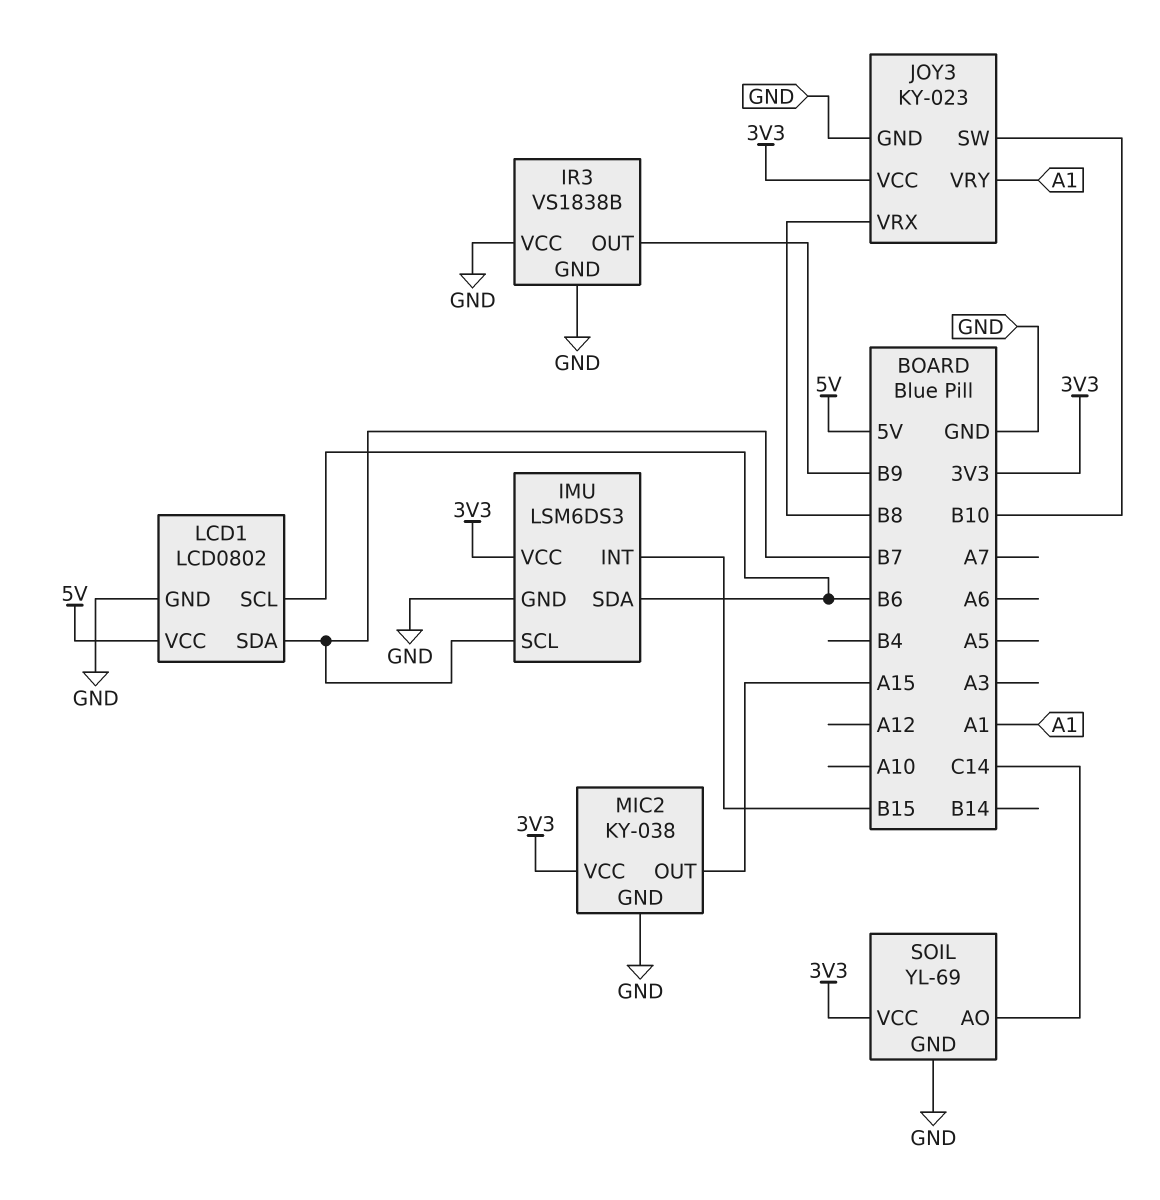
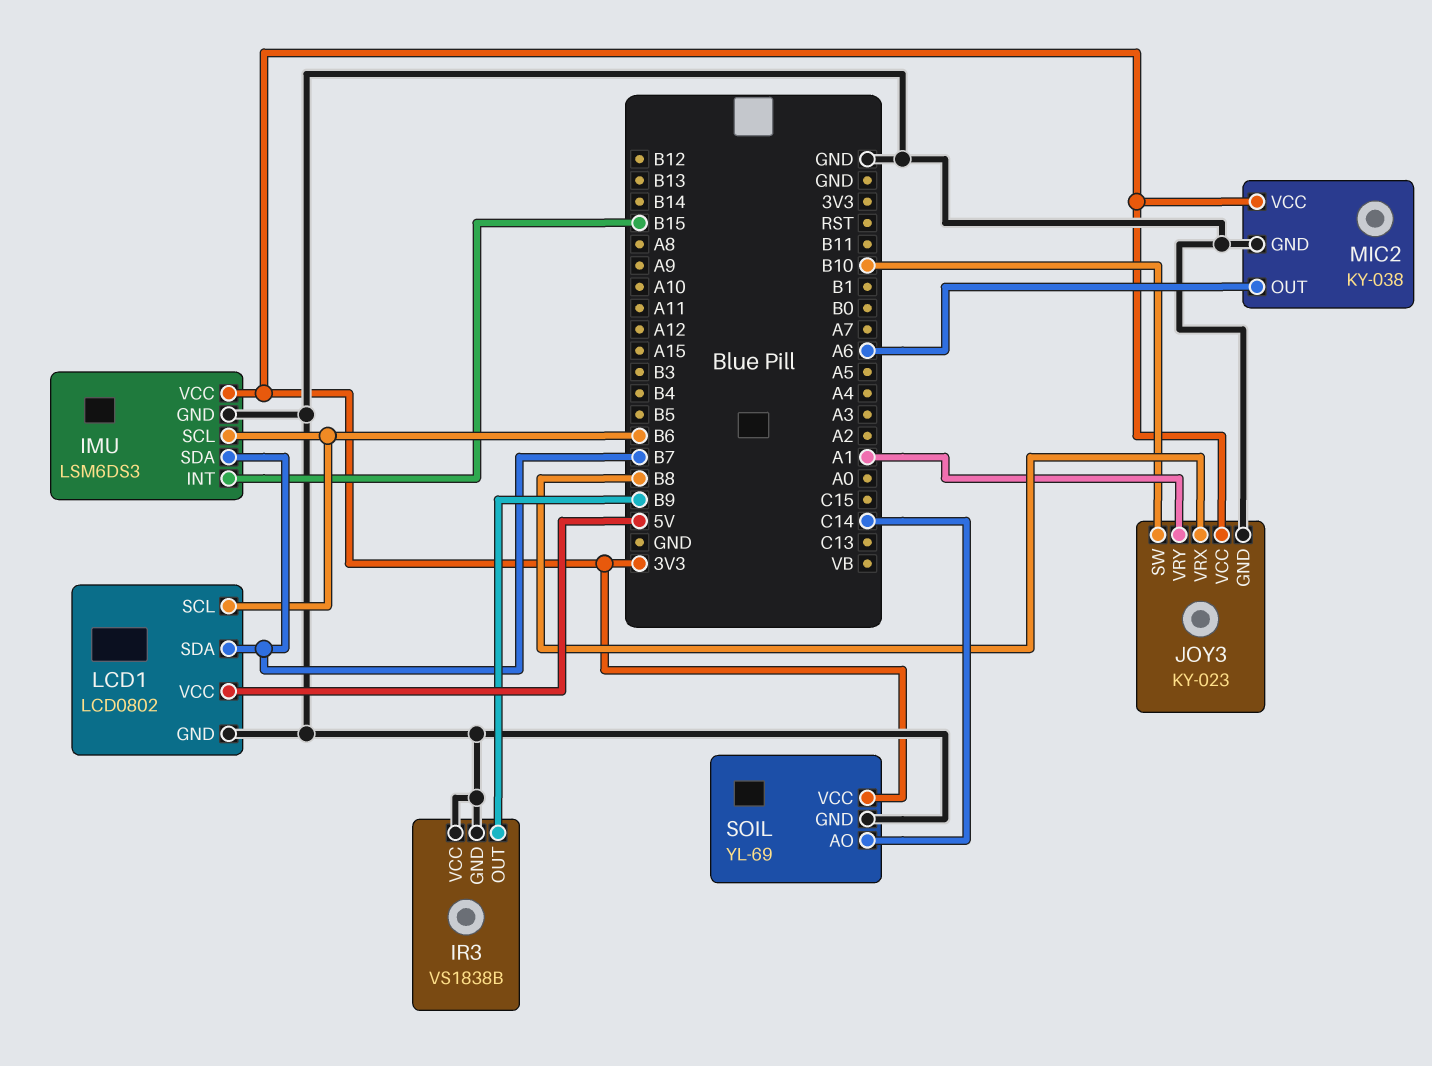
IMU pin SCL: B7 -> B6
IMU pin SDA: B6 -> B7
MIC2 pin OUT: A15 -> A6

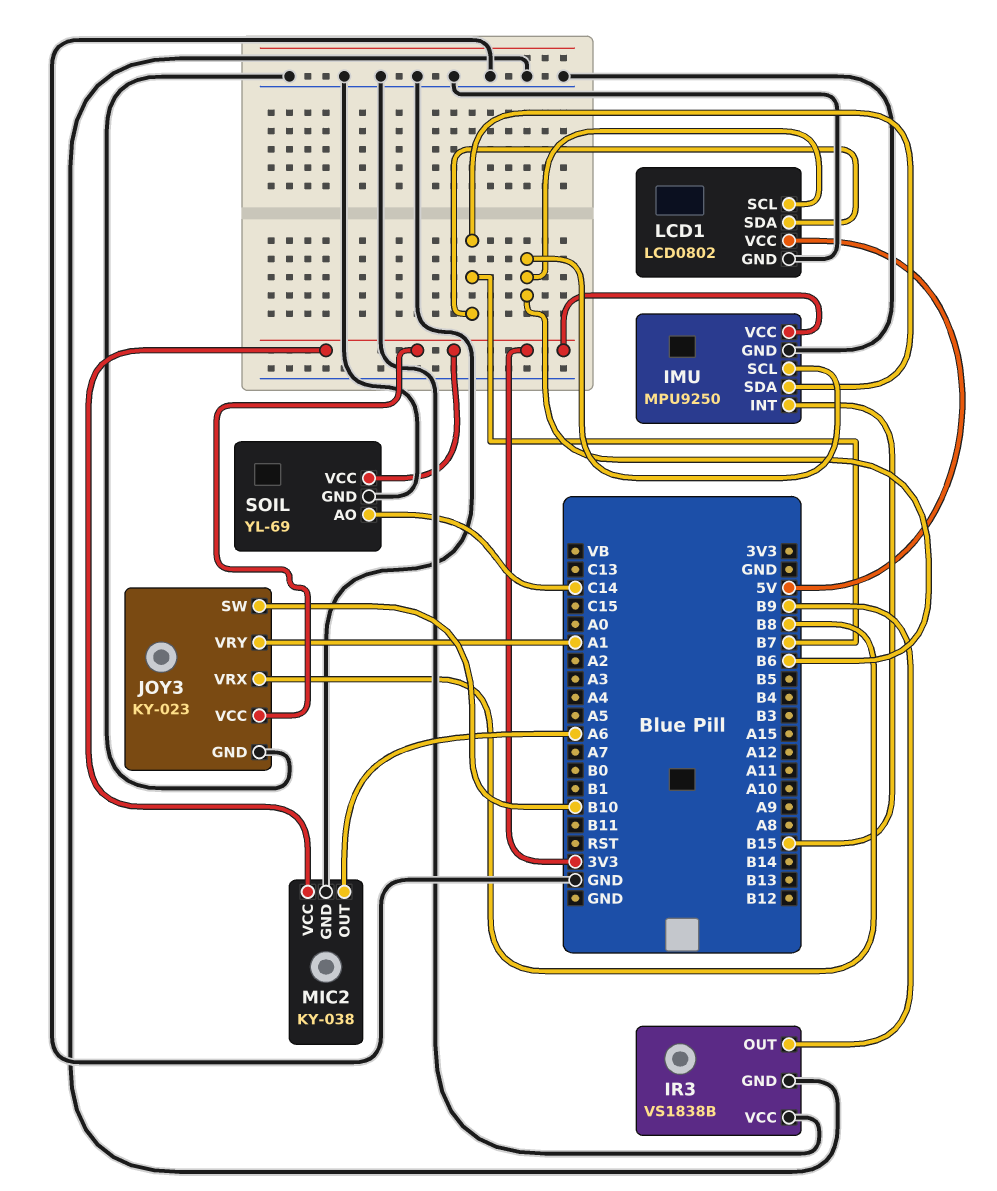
IMU: LSM6DS3 -> MPU9250

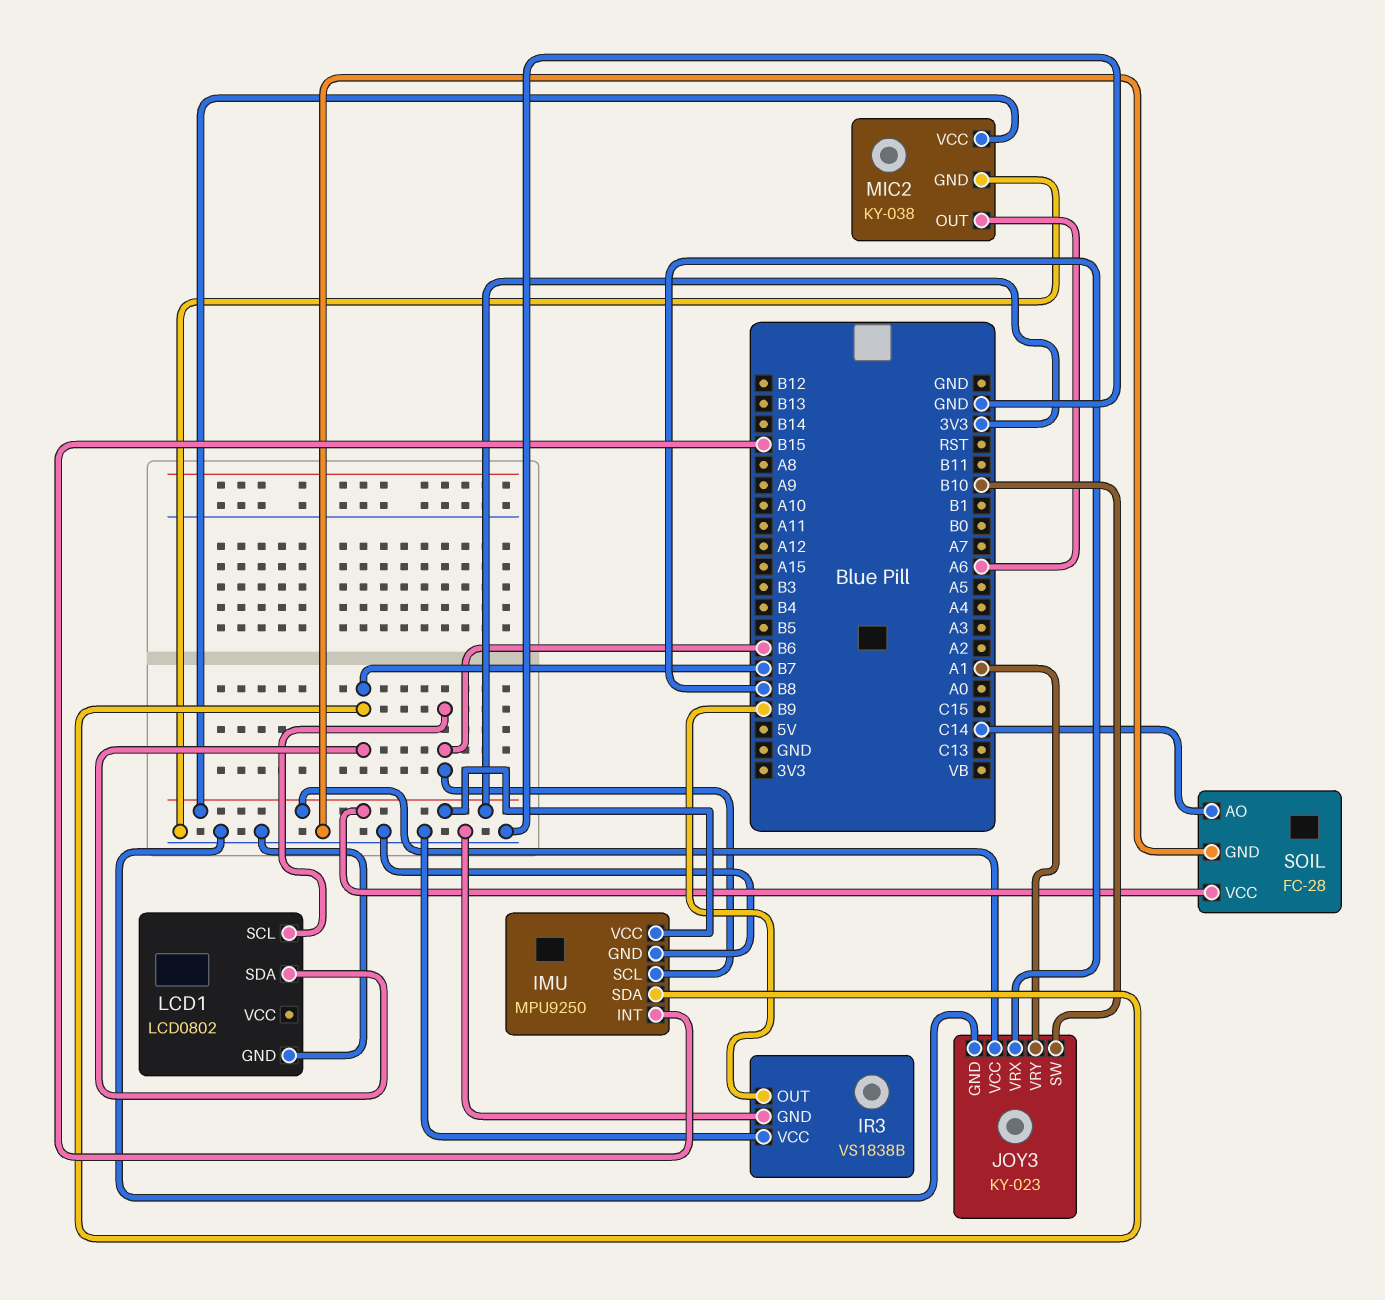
LCD1 pin VCC: 5V -> none
SOIL: YL-69 -> FC-28

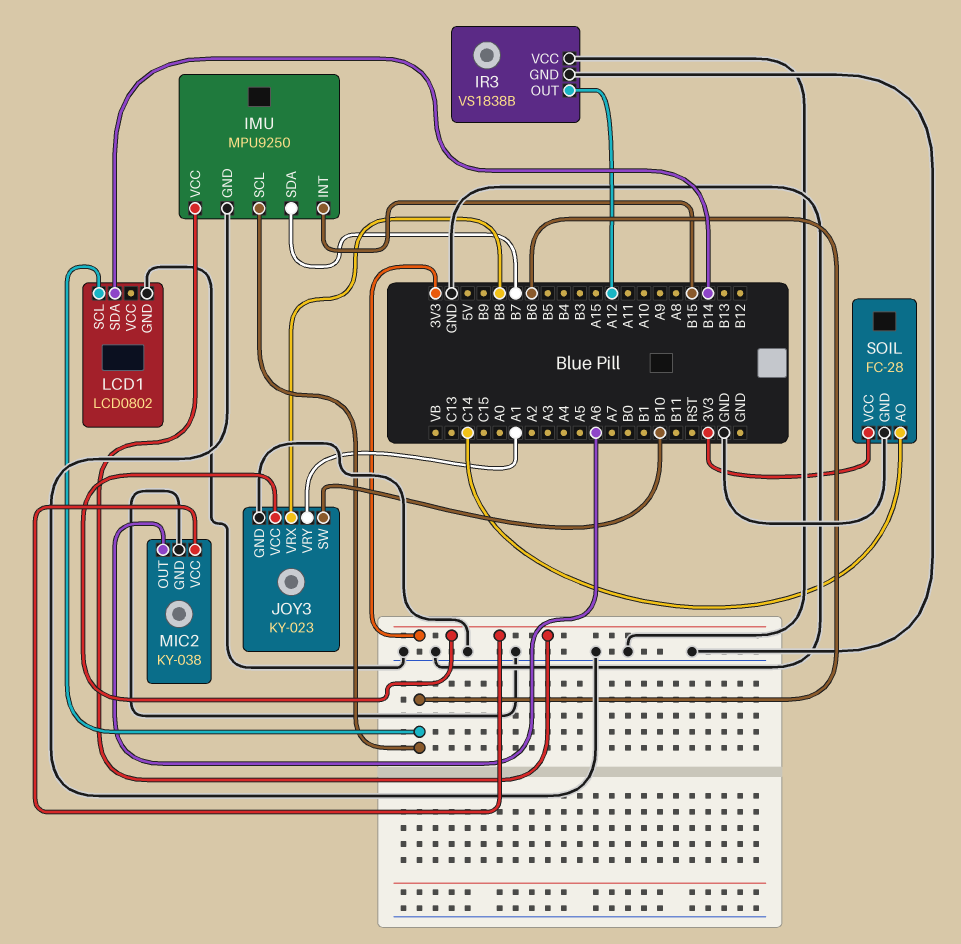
IR3 pin OUT: B9 -> A12
LCD1 pin SDA: B7 -> B14

